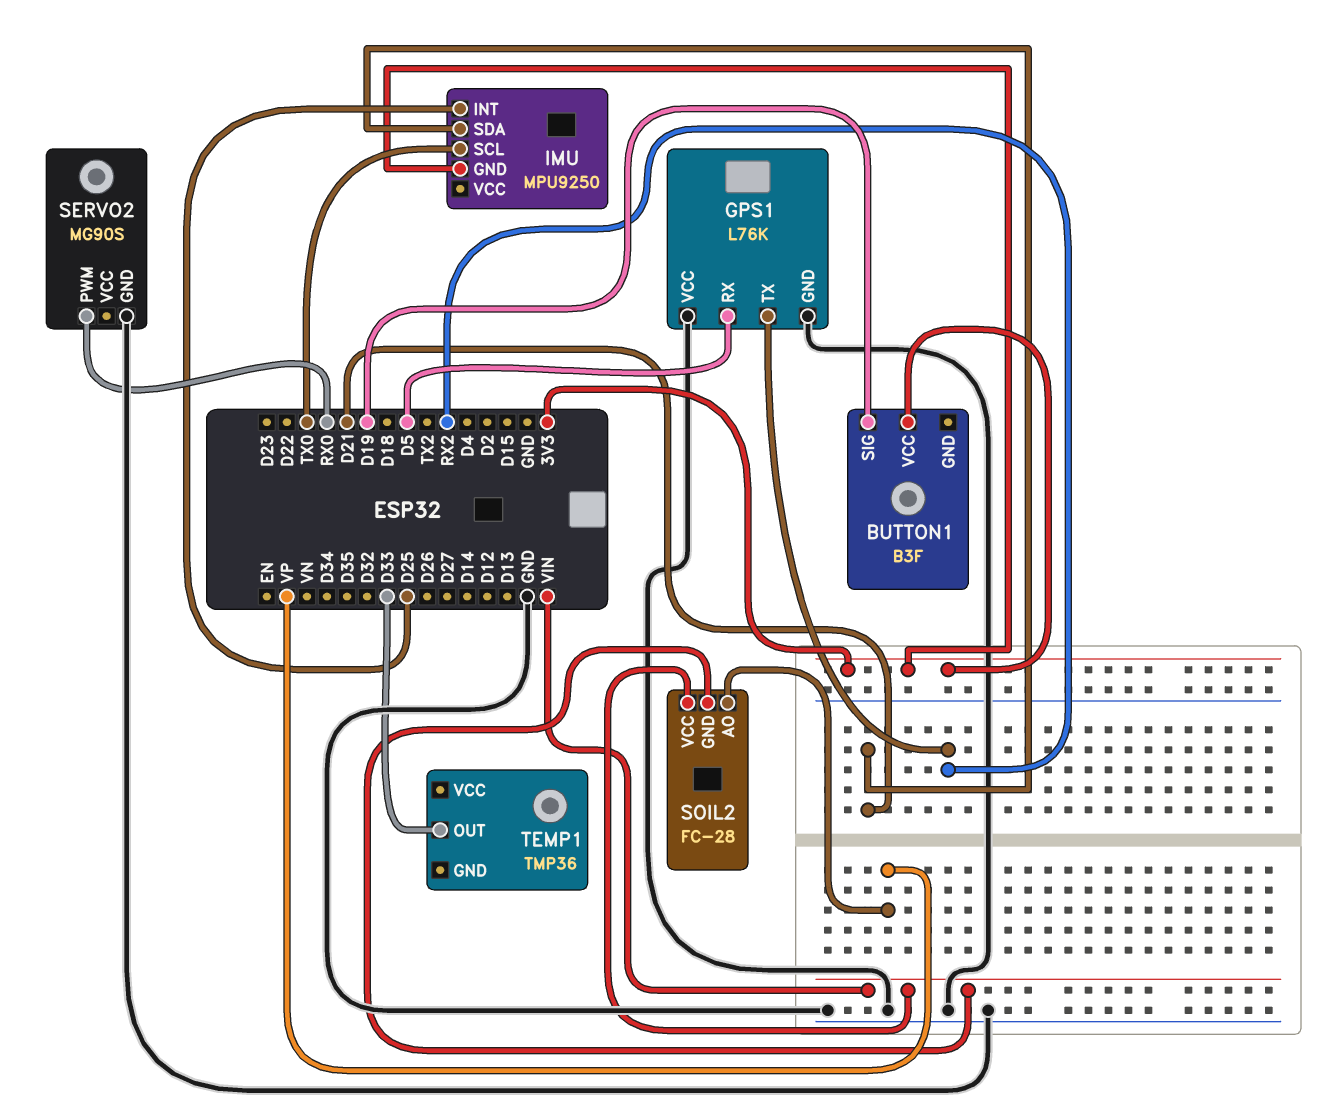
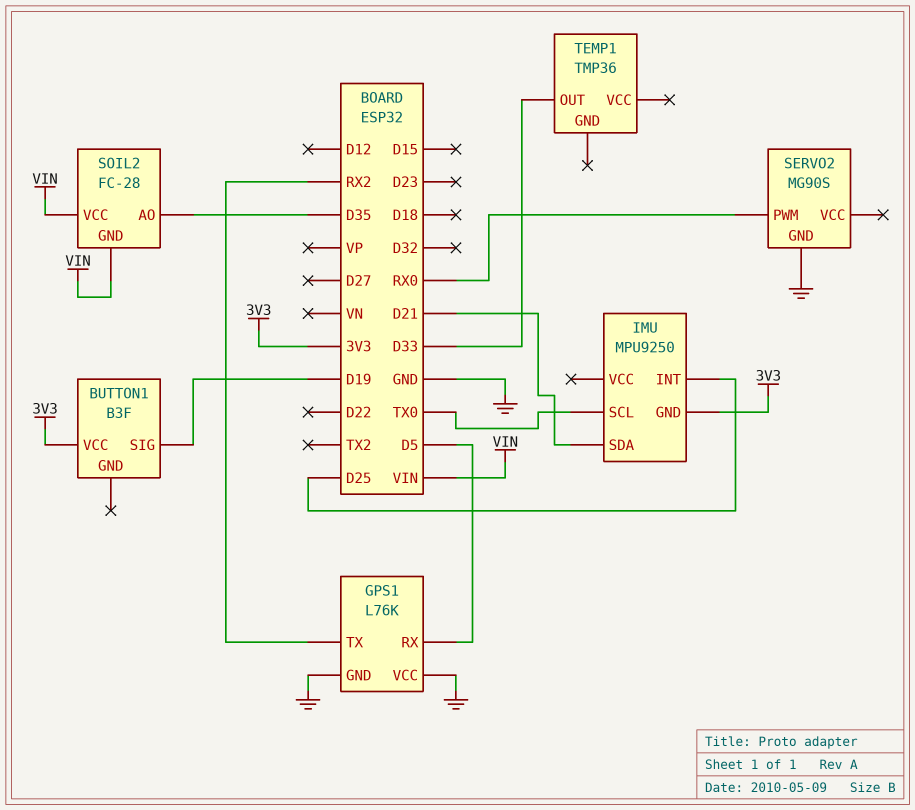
SOIL2 pin AO: VP -> D35

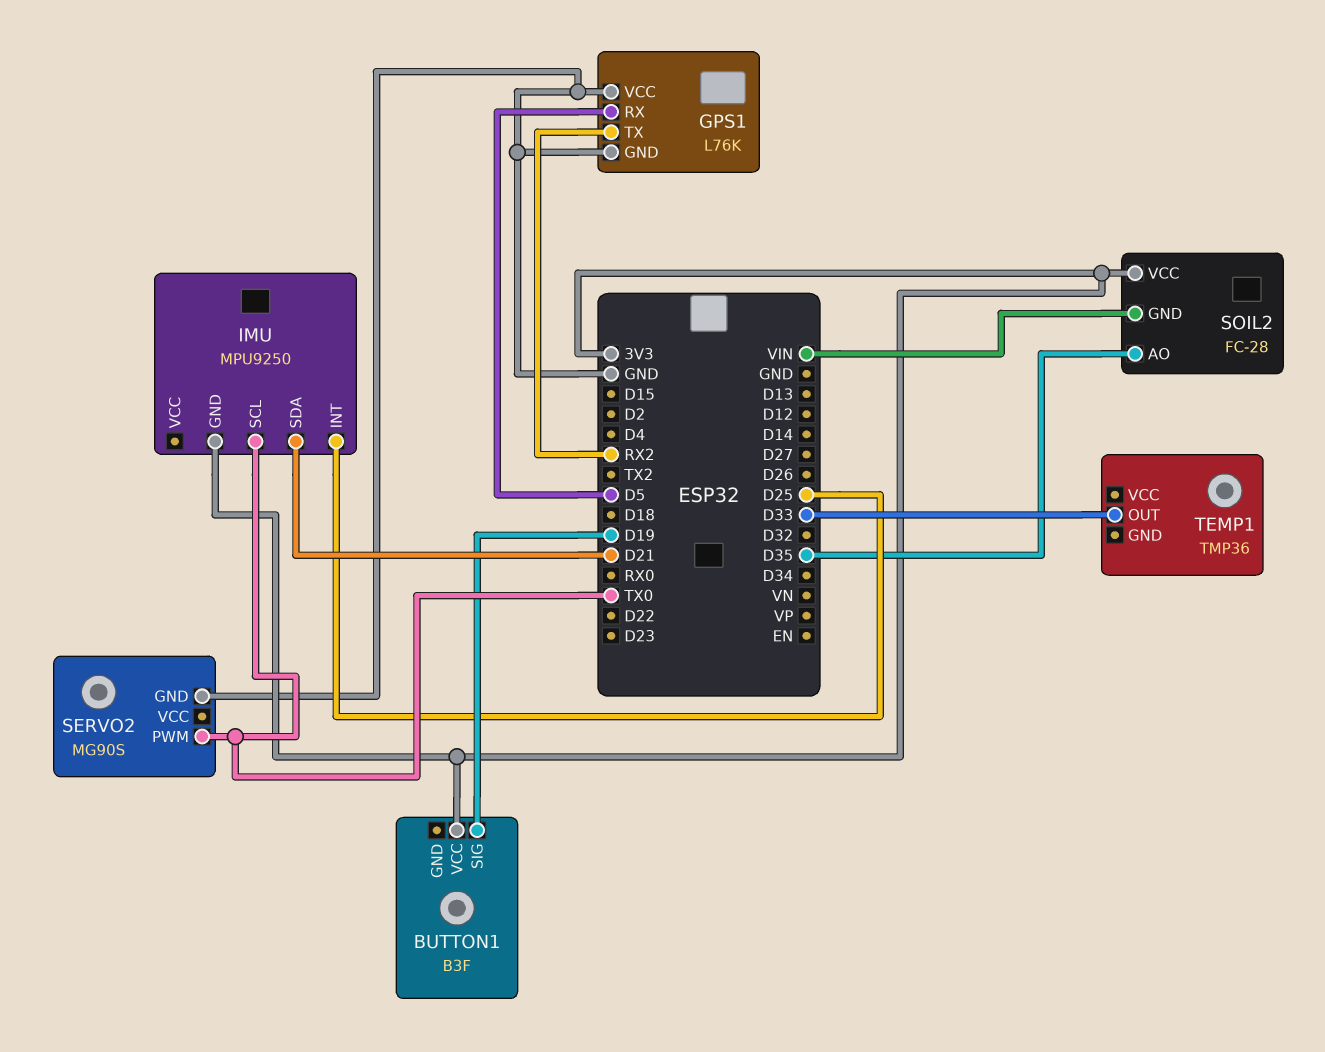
SERVO2 pin PWM: RX0 -> TX0
SOIL2 pin VCC: VIN -> 3V3

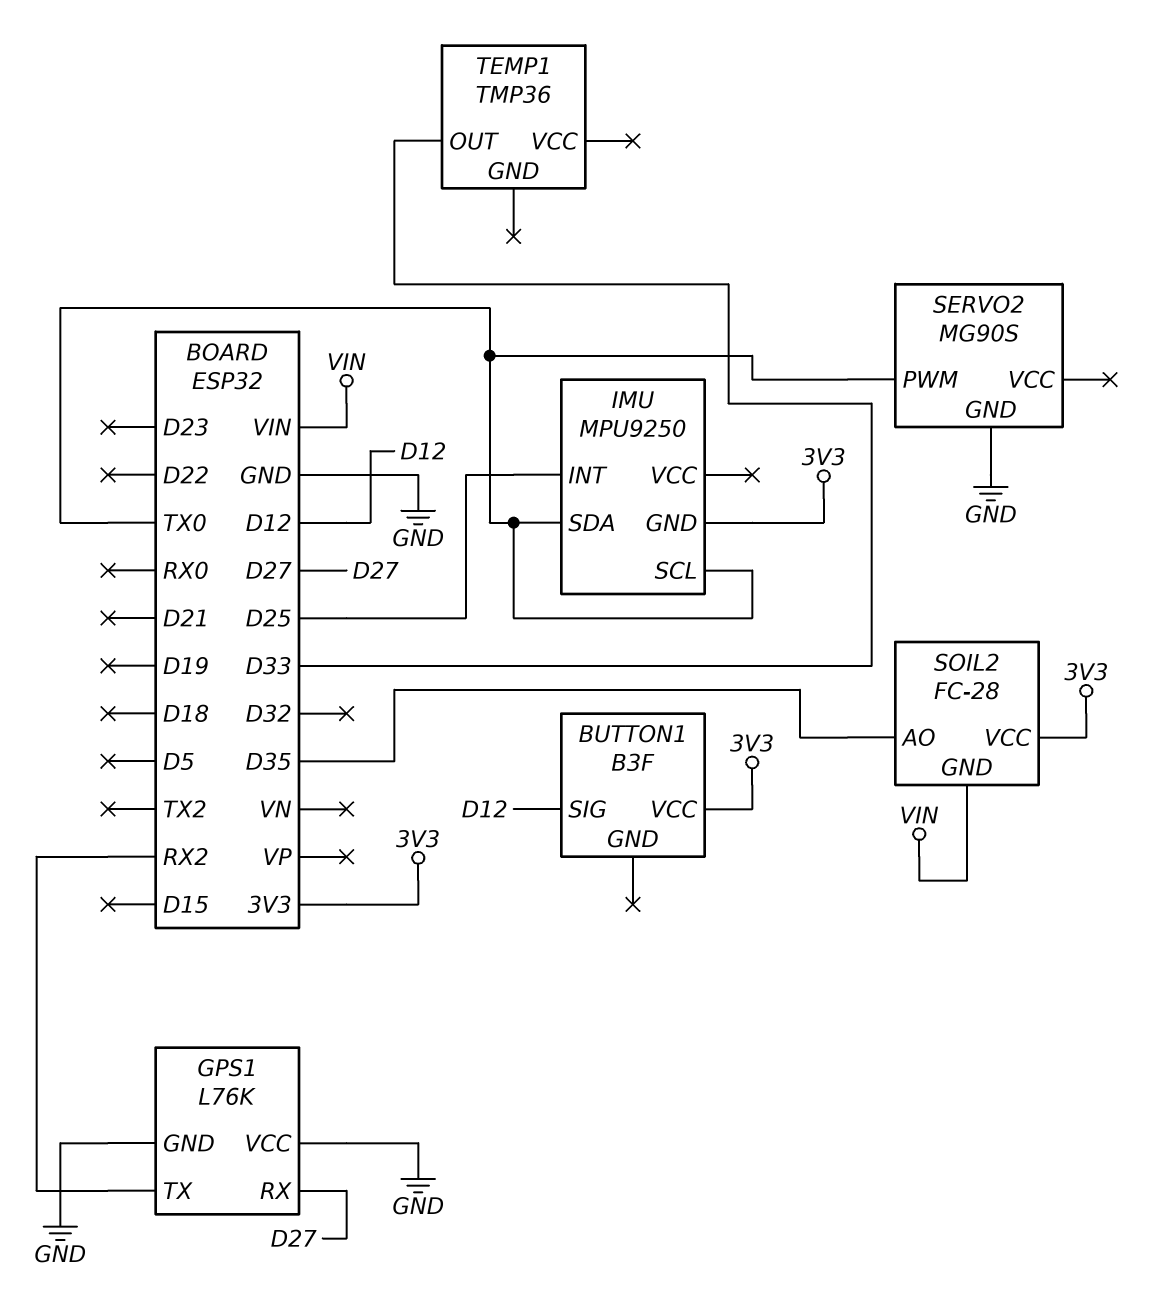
BUTTON1 pin SIG: D19 -> D12
GPS1 pin RX: D5 -> D27
IMU pin SDA: D21 -> TX0

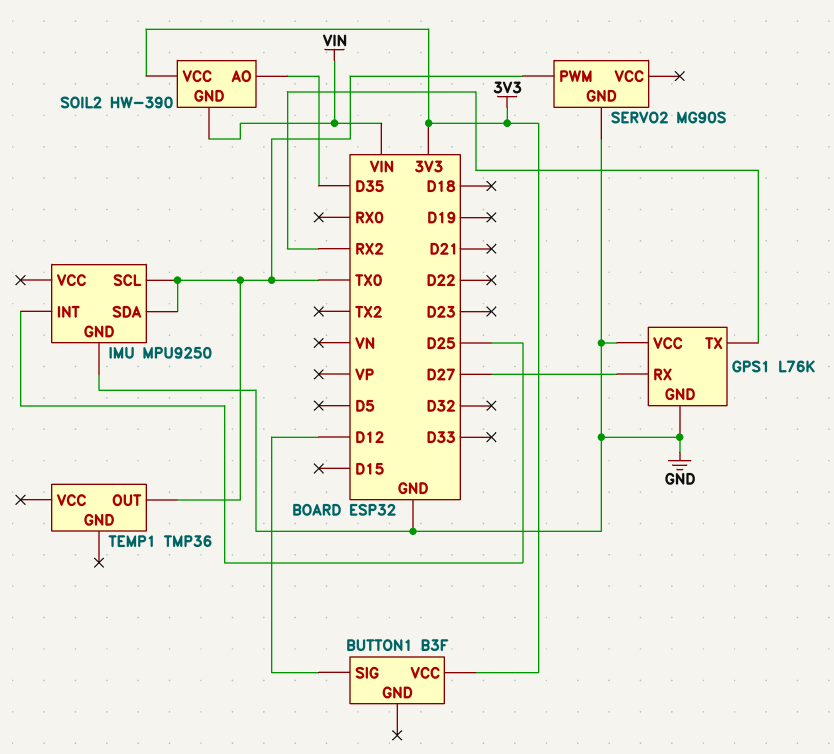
IMU pin GND: 3V3 -> GND
SOIL2: FC-28 -> HW-390
TEMP1 pin OUT: D33 -> TX0

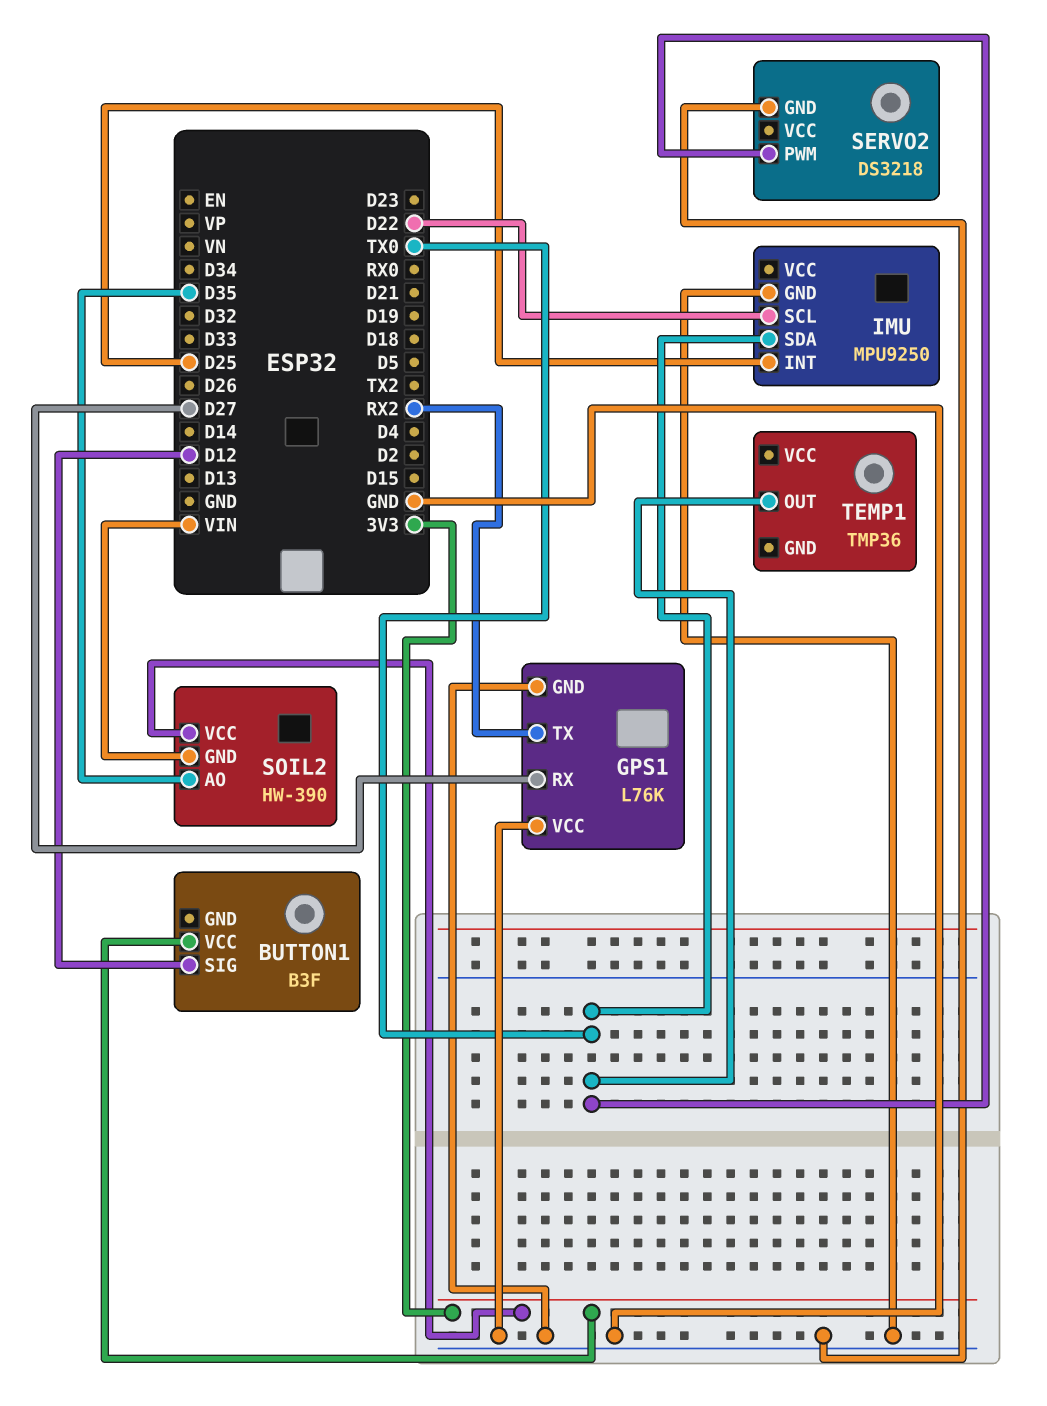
IMU pin SCL: TX0 -> D22
SERVO2: MG90S -> DS3218

